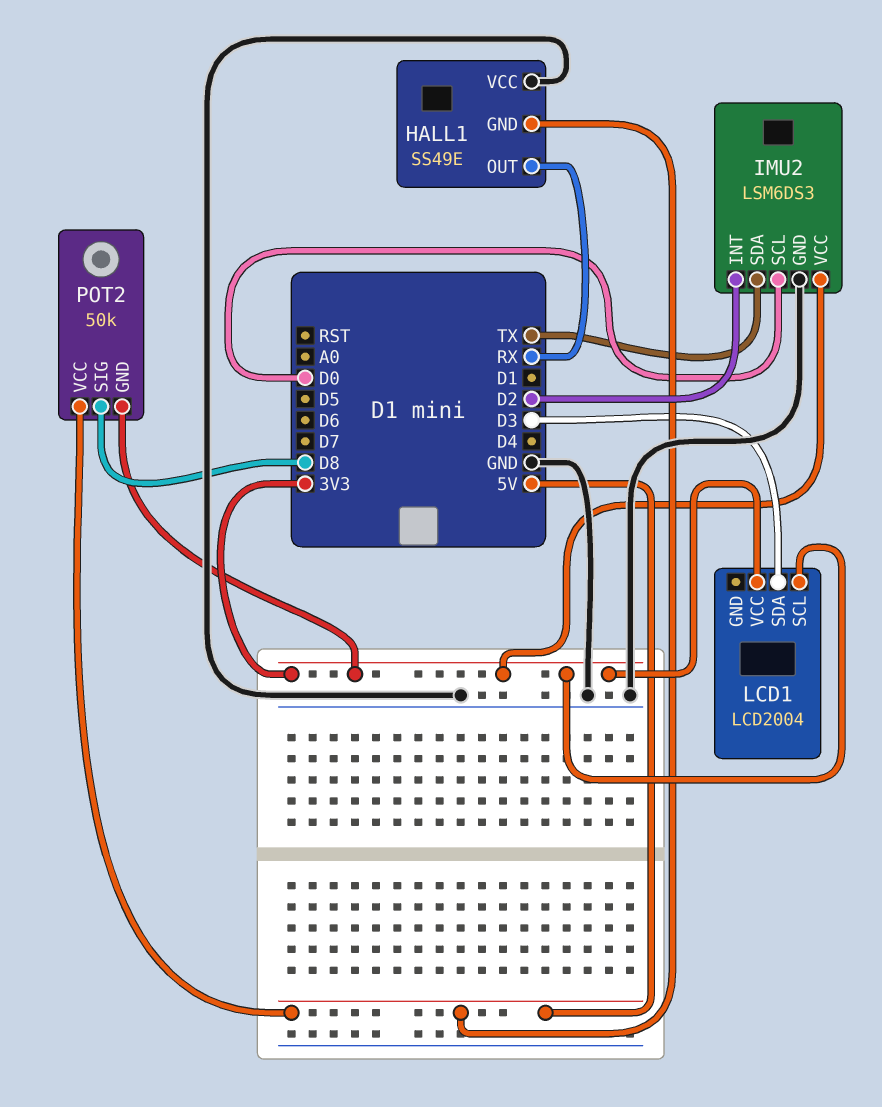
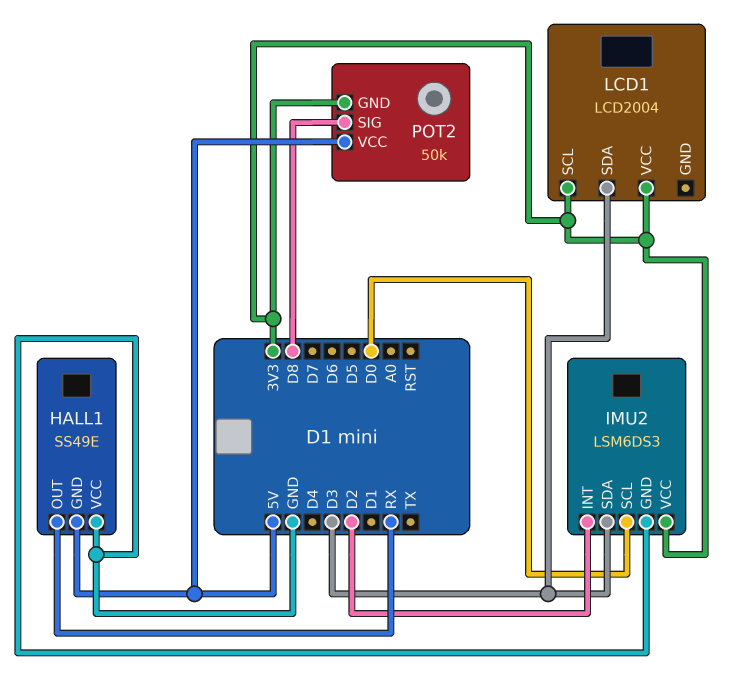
IMU2 pin SDA: TX -> D3

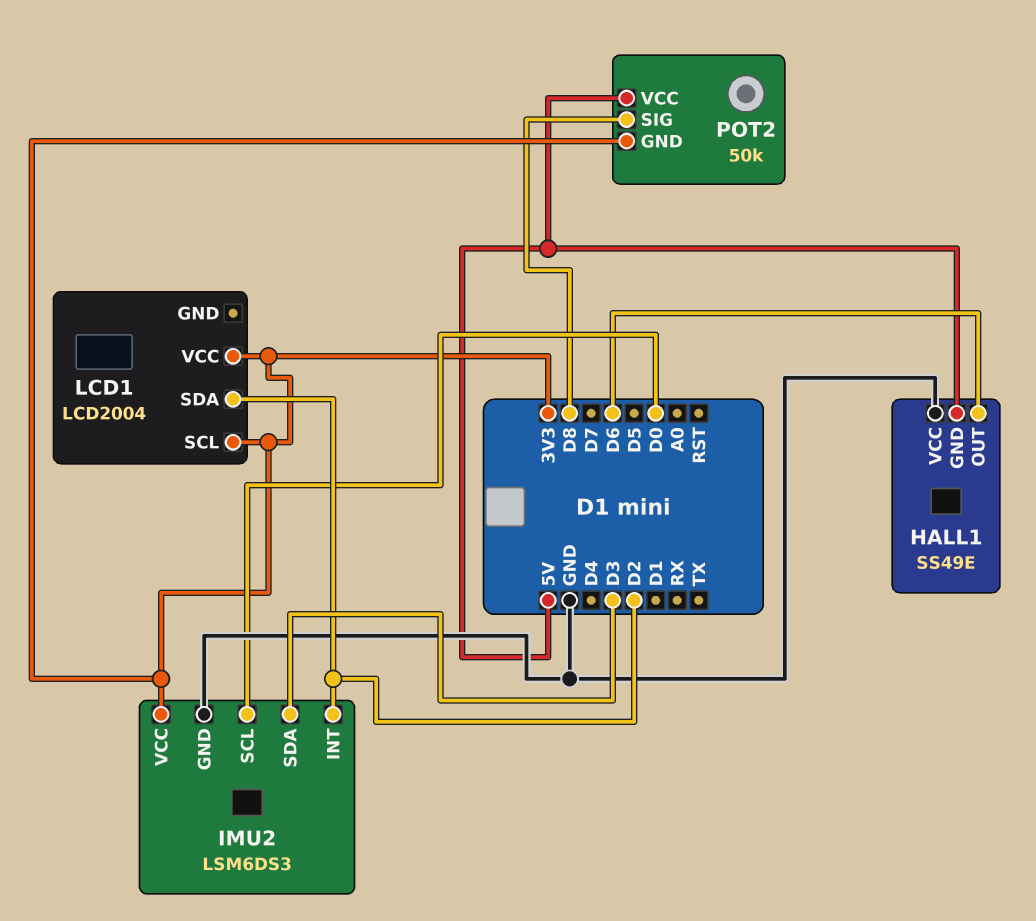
HALL1 pin OUT: RX -> D6
LCD1 pin SDA: D3 -> D2

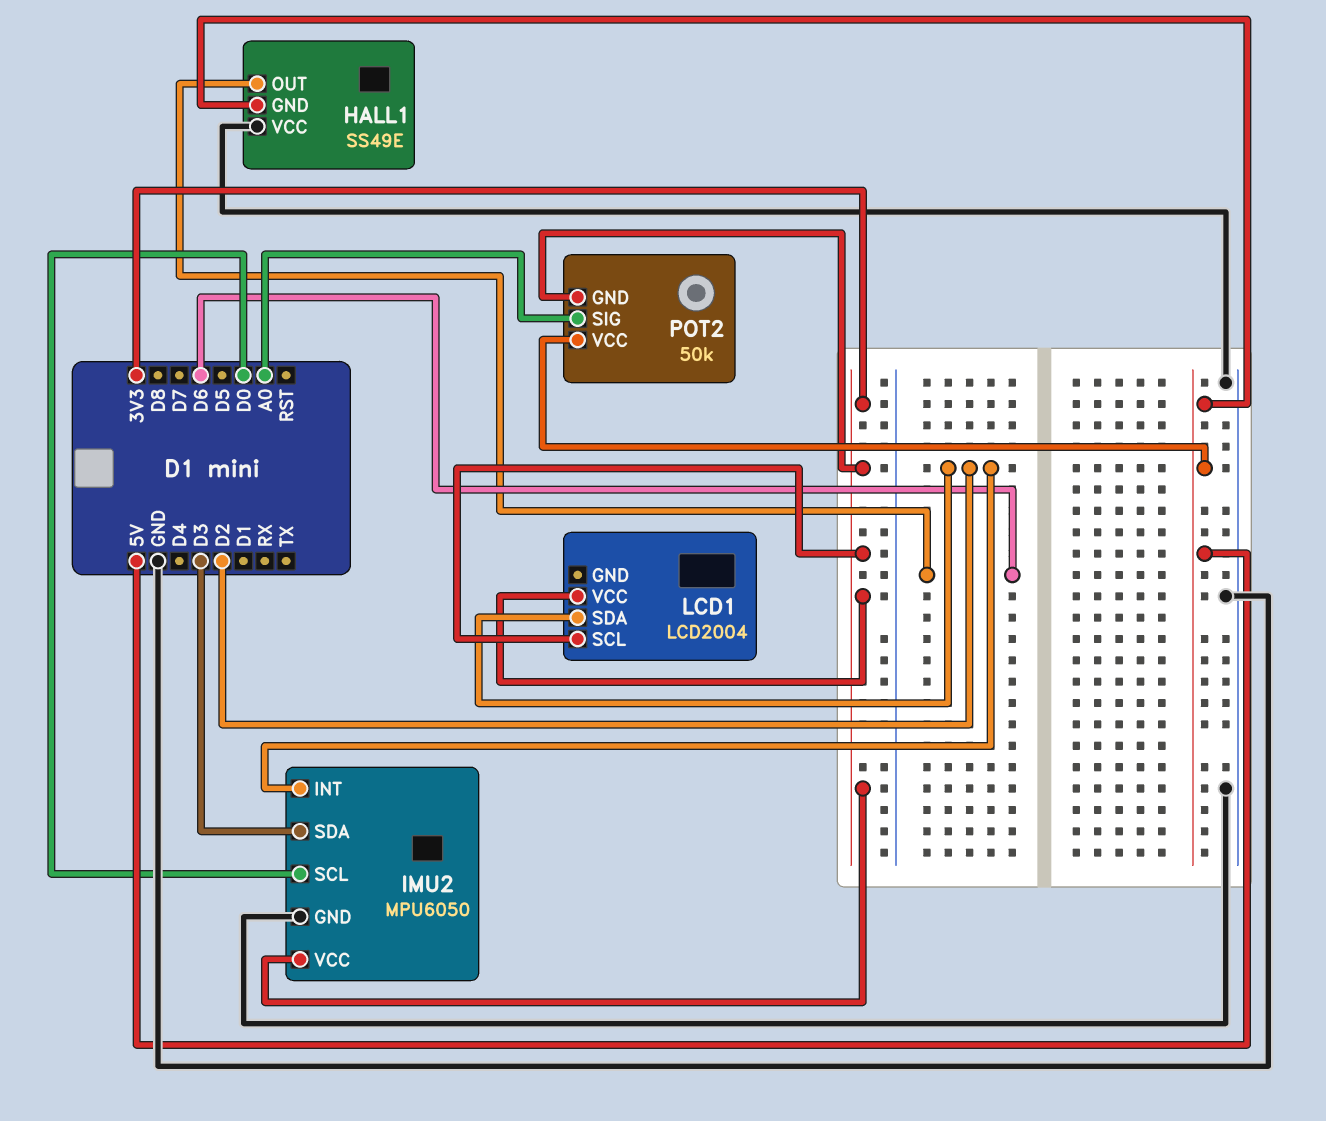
IMU2: LSM6DS3 -> MPU6050
POT2 pin SIG: D8 -> A0

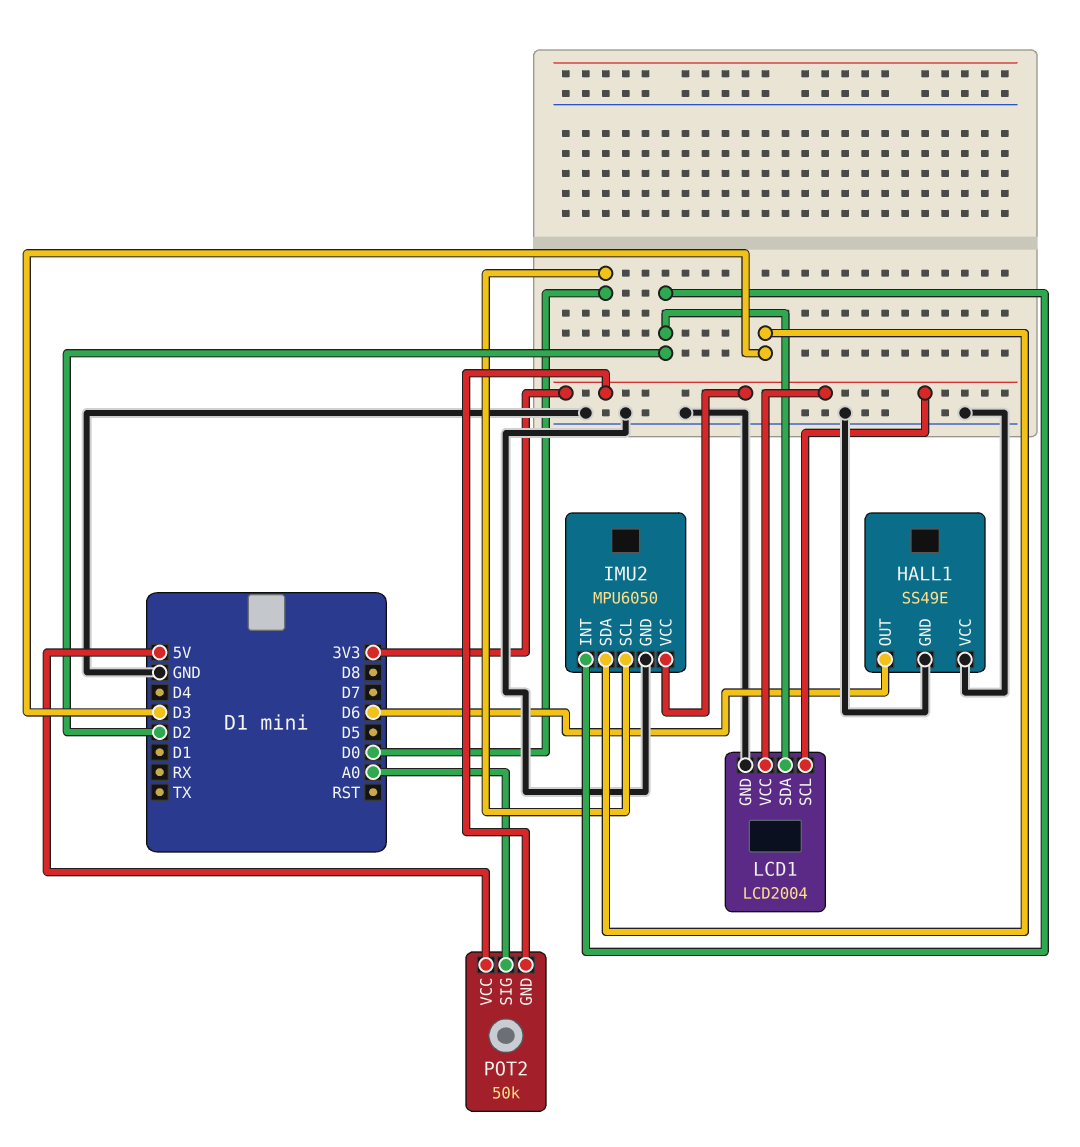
HALL1 pin GND: 5V -> GND
LCD1 pin GND: none -> GND

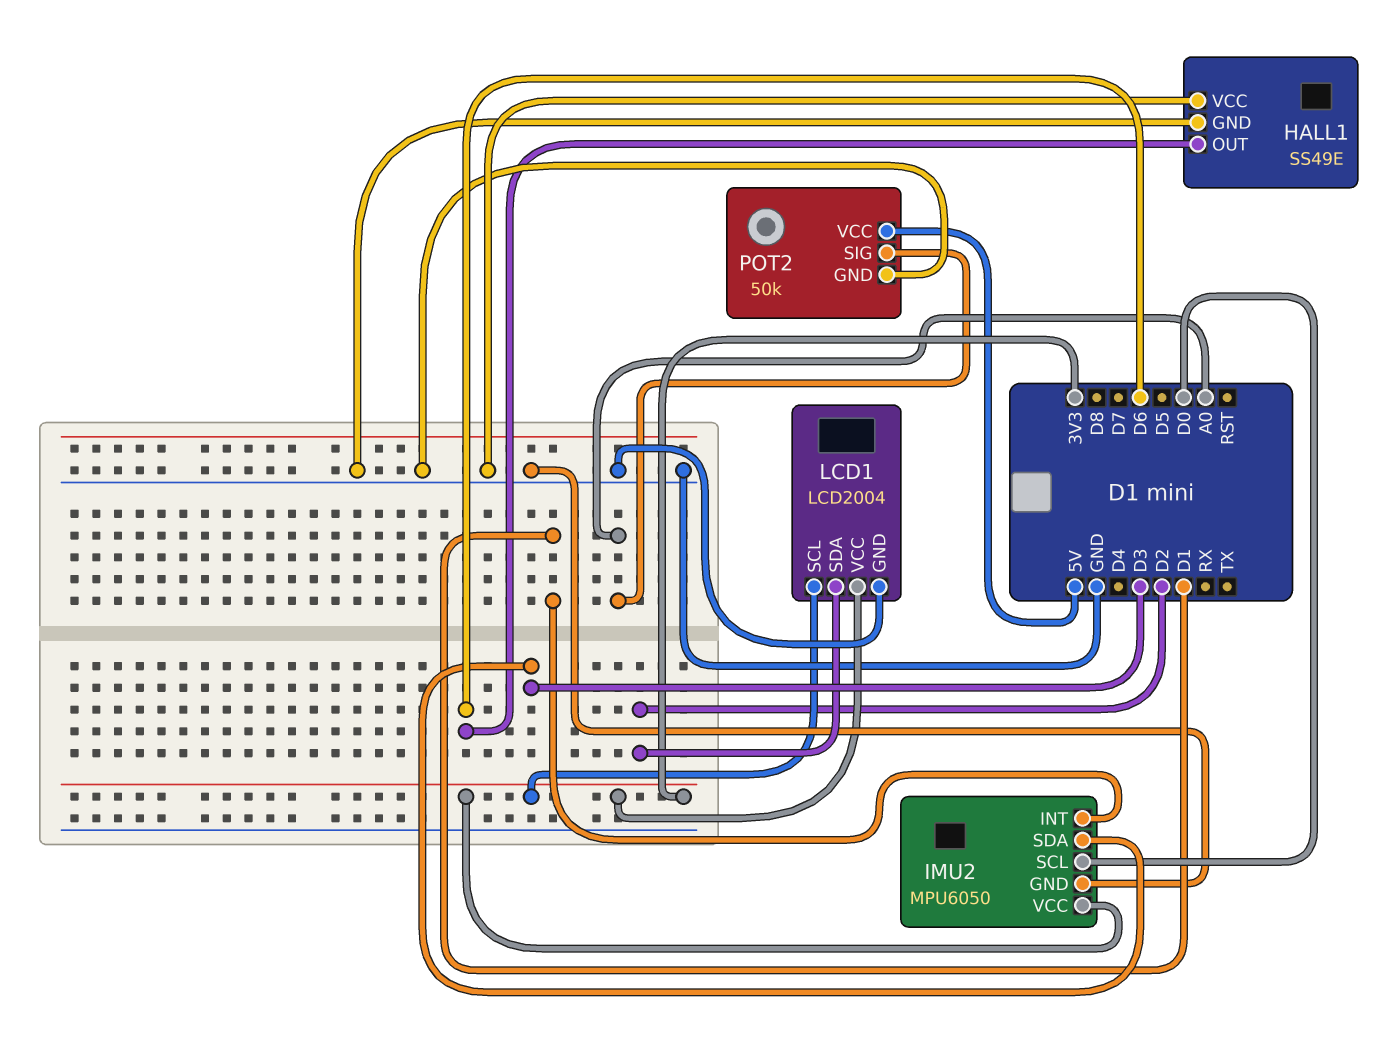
IMU2 pin INT: D2 -> D1
POT2 pin GND: 3V3 -> GND

